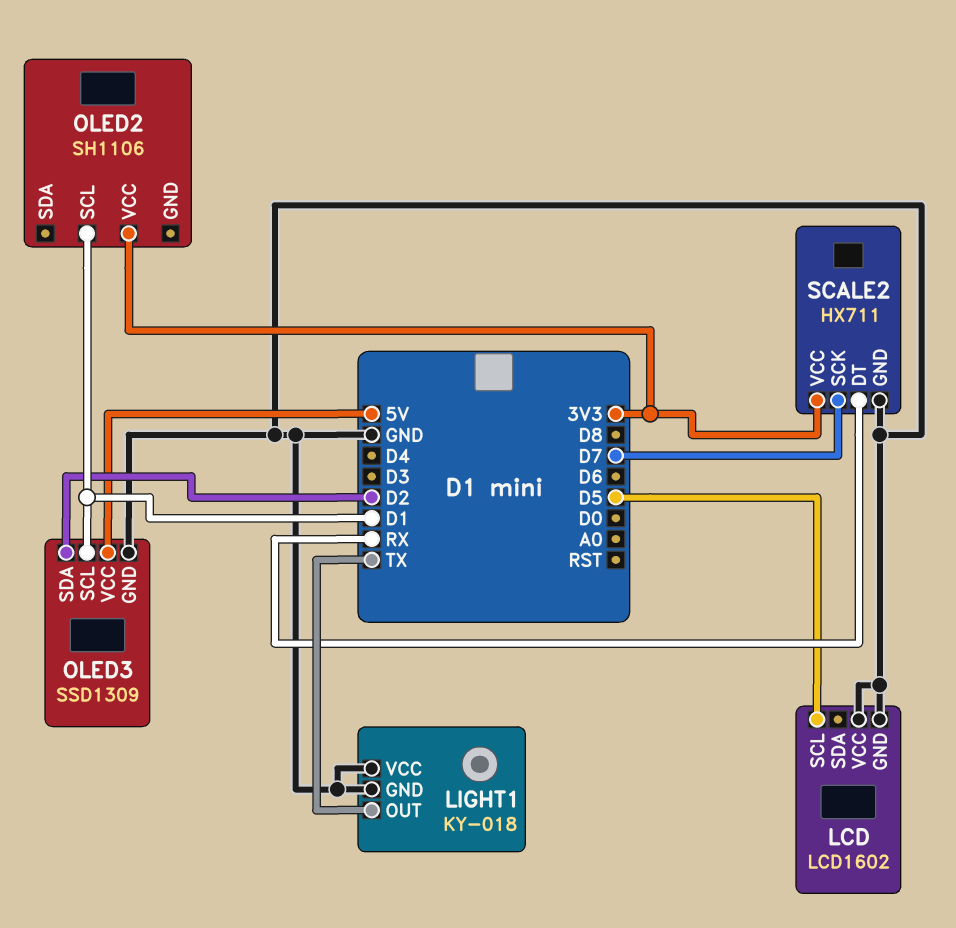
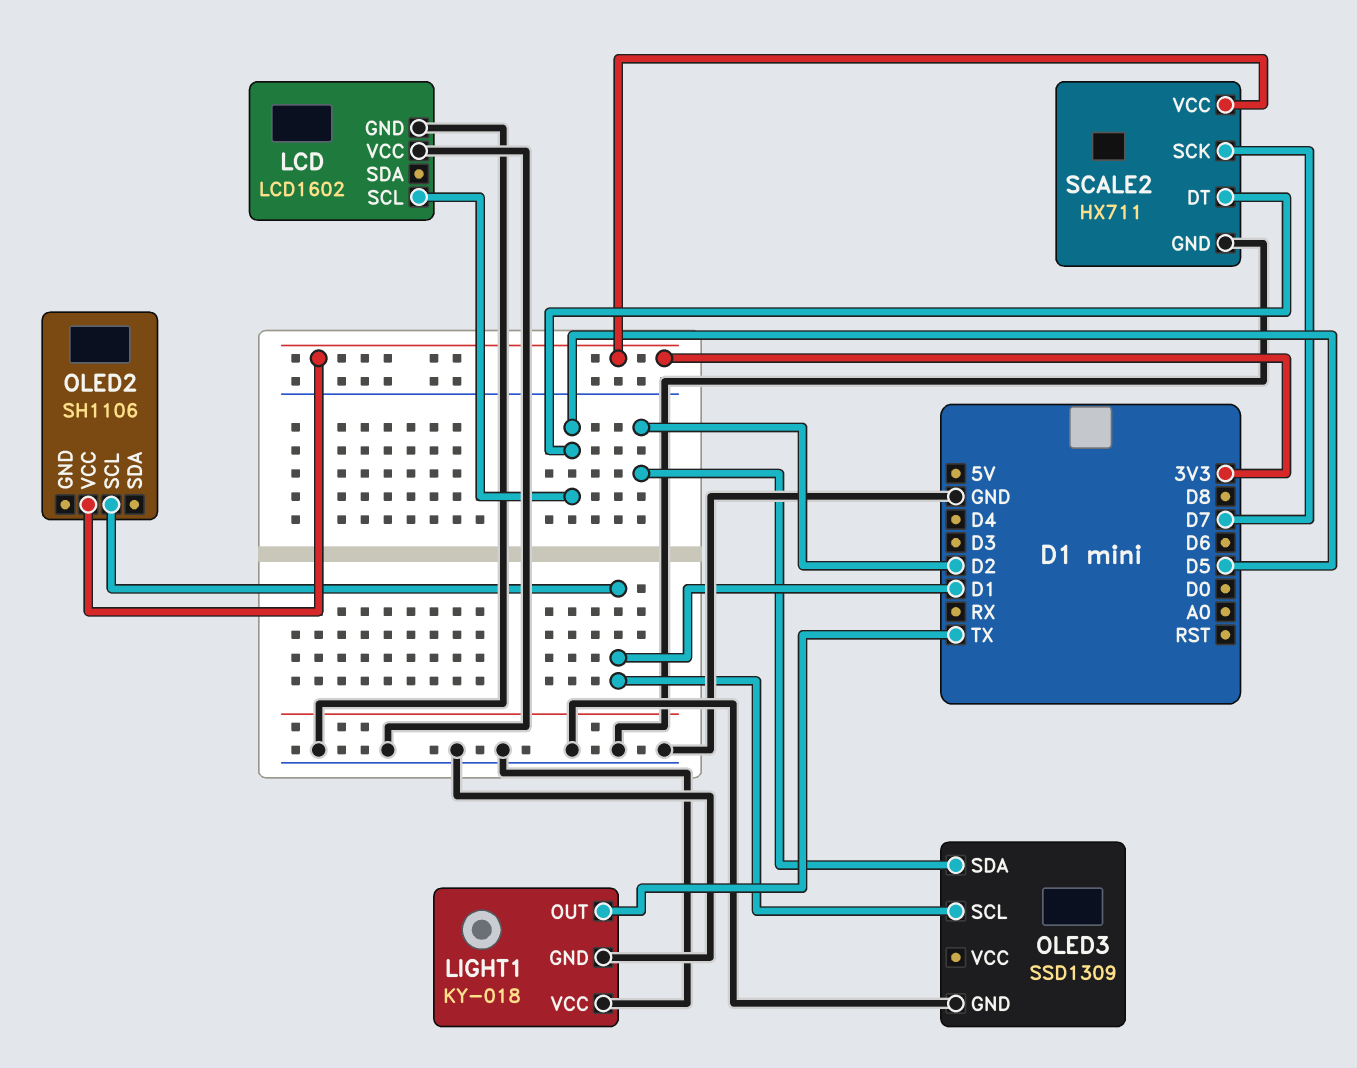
OLED3 pin VCC: 5V -> none
SCALE2 pin DT: RX -> D5

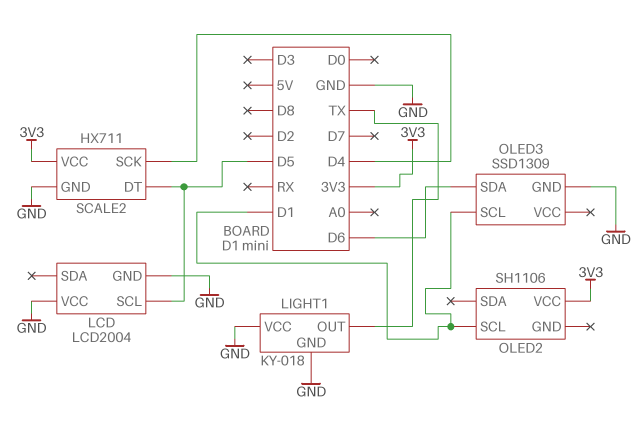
LCD: LCD1602 -> LCD2004
OLED3 pin SDA: D2 -> D6
SCALE2 pin SCK: D7 -> D4

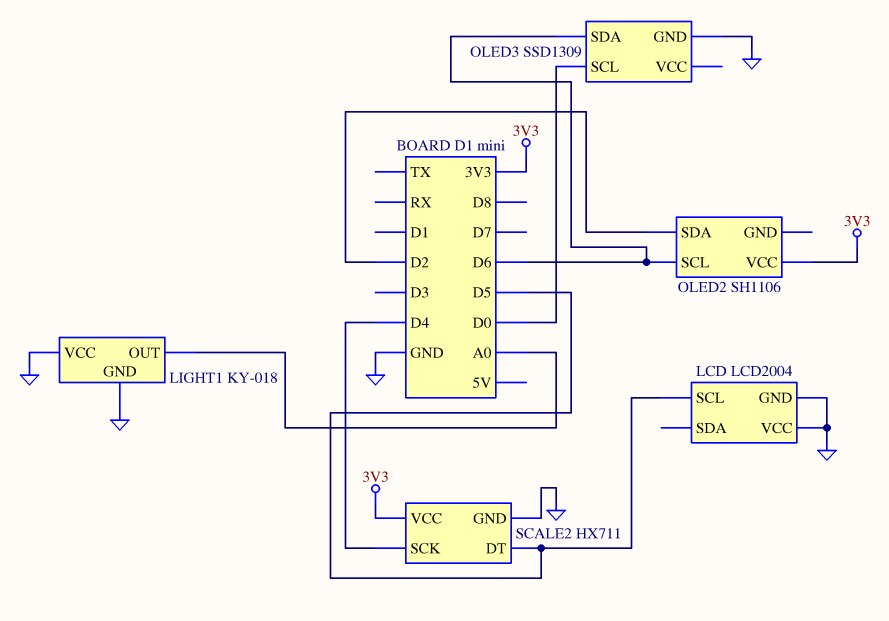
LIGHT1 pin OUT: TX -> A0
OLED2 pin SCL: D1 -> D6
OLED2 pin SDA: none -> D2
OLED3 pin SCL: D1 -> D0

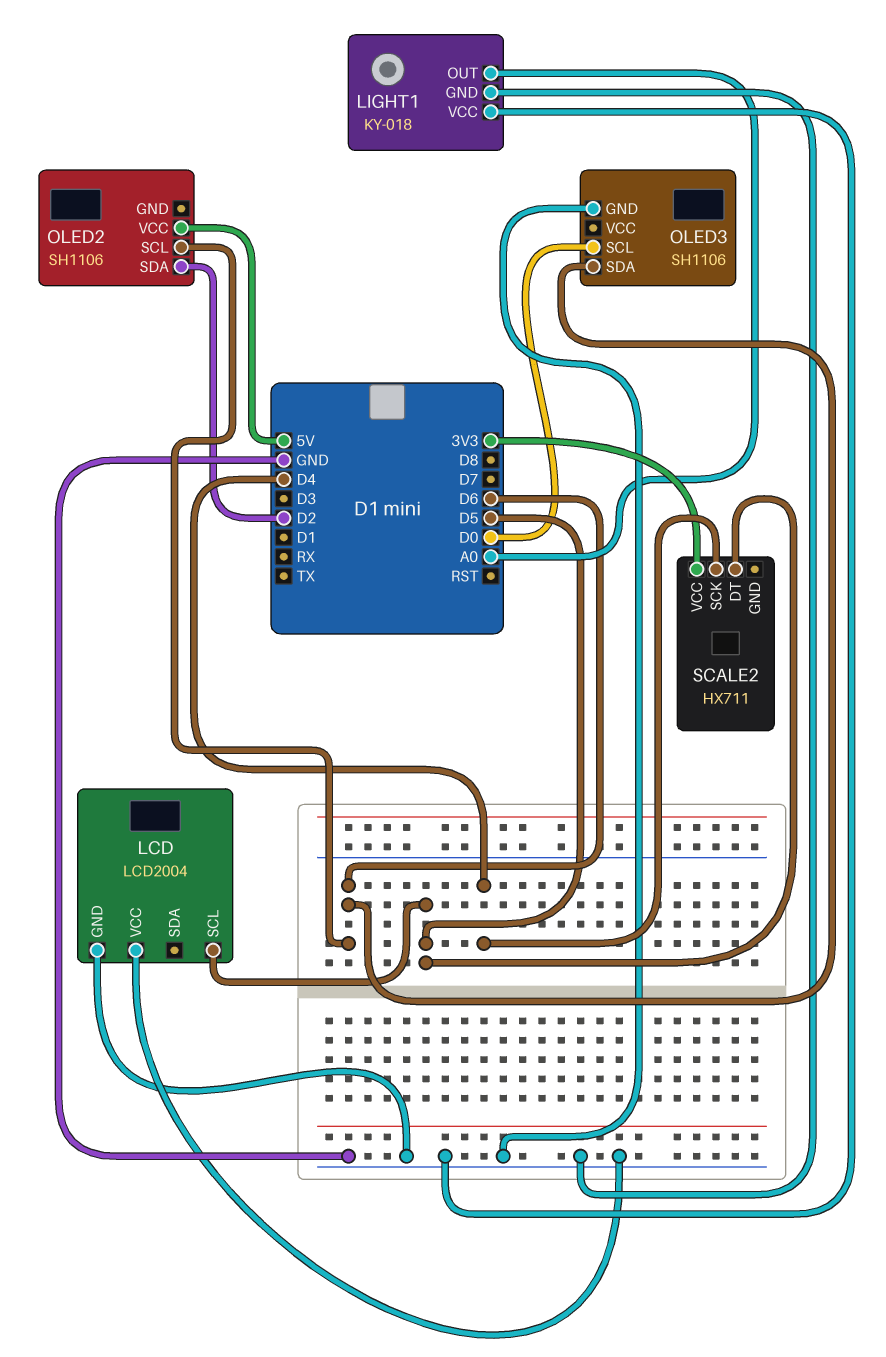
OLED2 pin VCC: 3V3 -> 5V
OLED3: SSD1309 -> SH1106
SCALE2 pin GND: GND -> none

